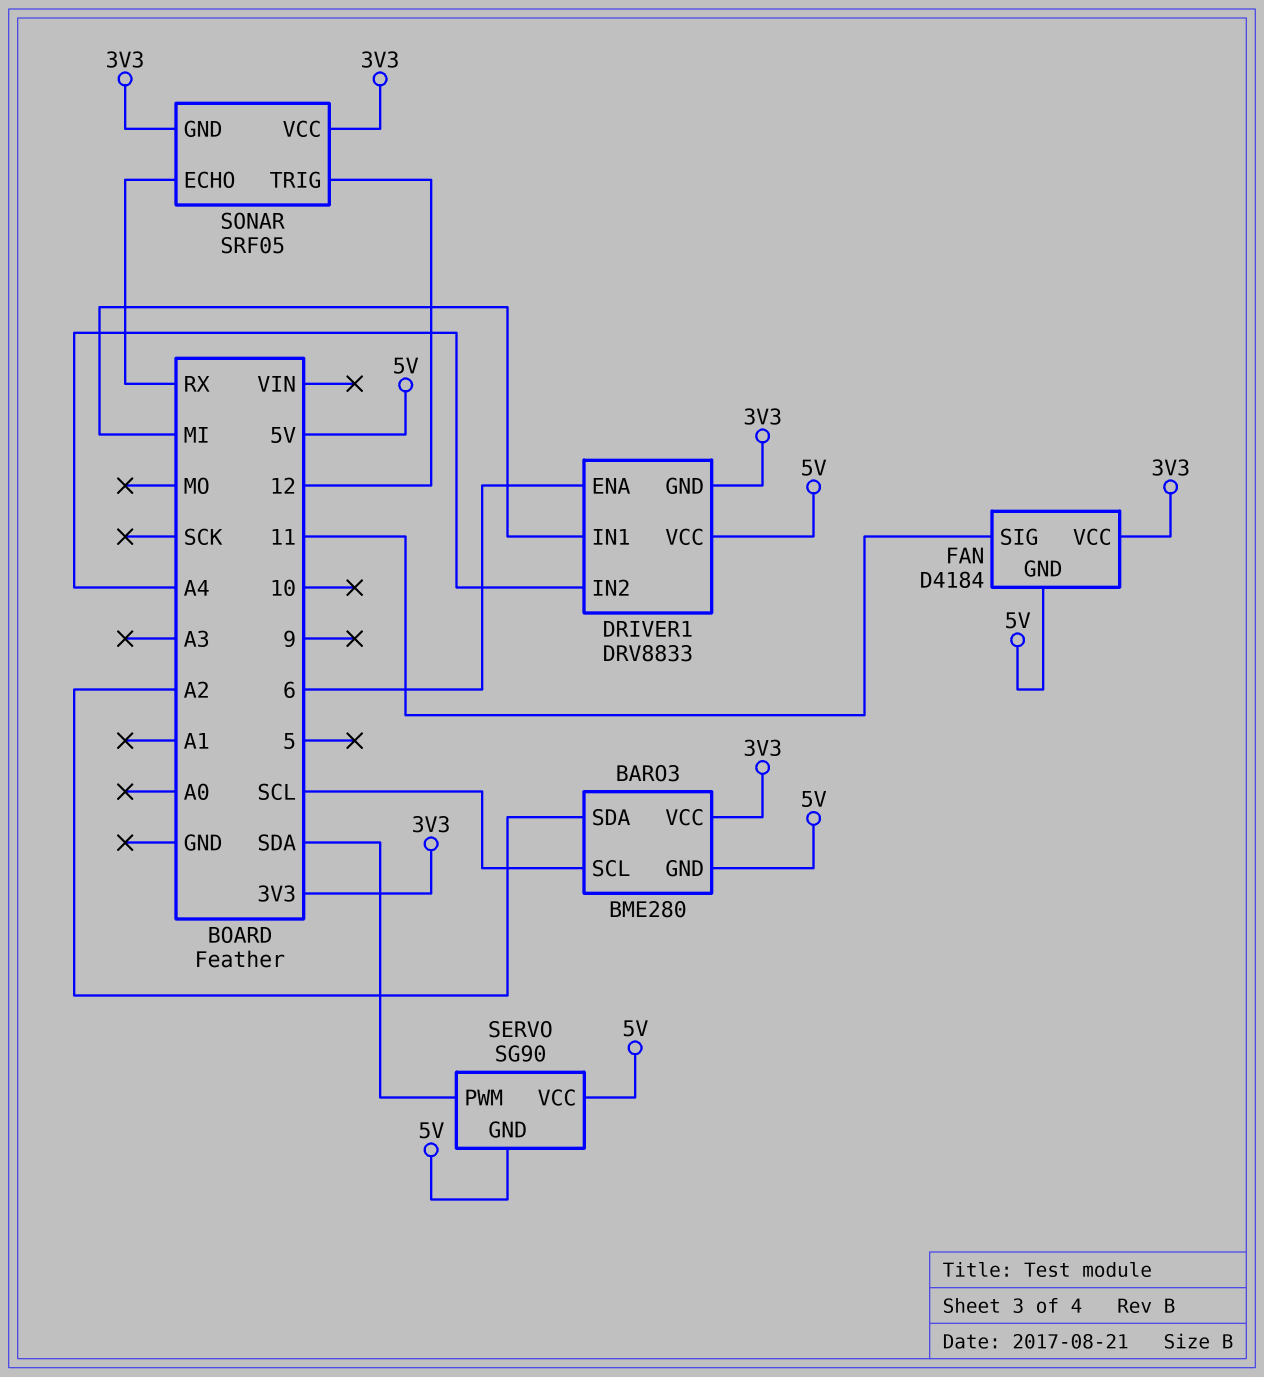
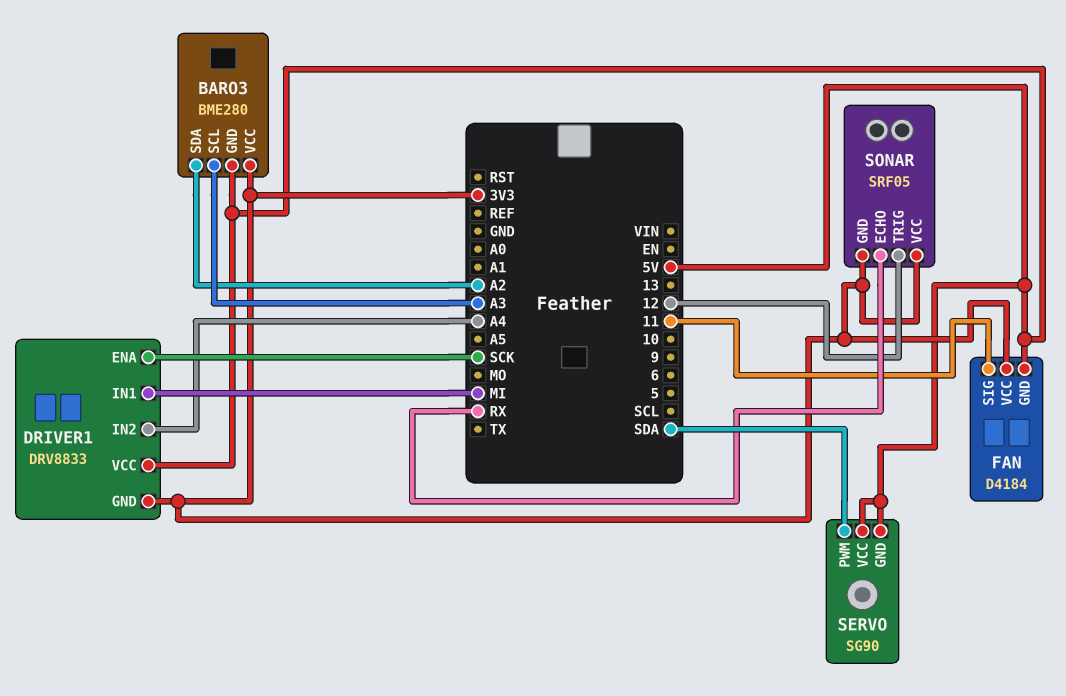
BARO3 pin SCL: SCL -> A3
DRIVER1 pin ENA: 6 -> SCK

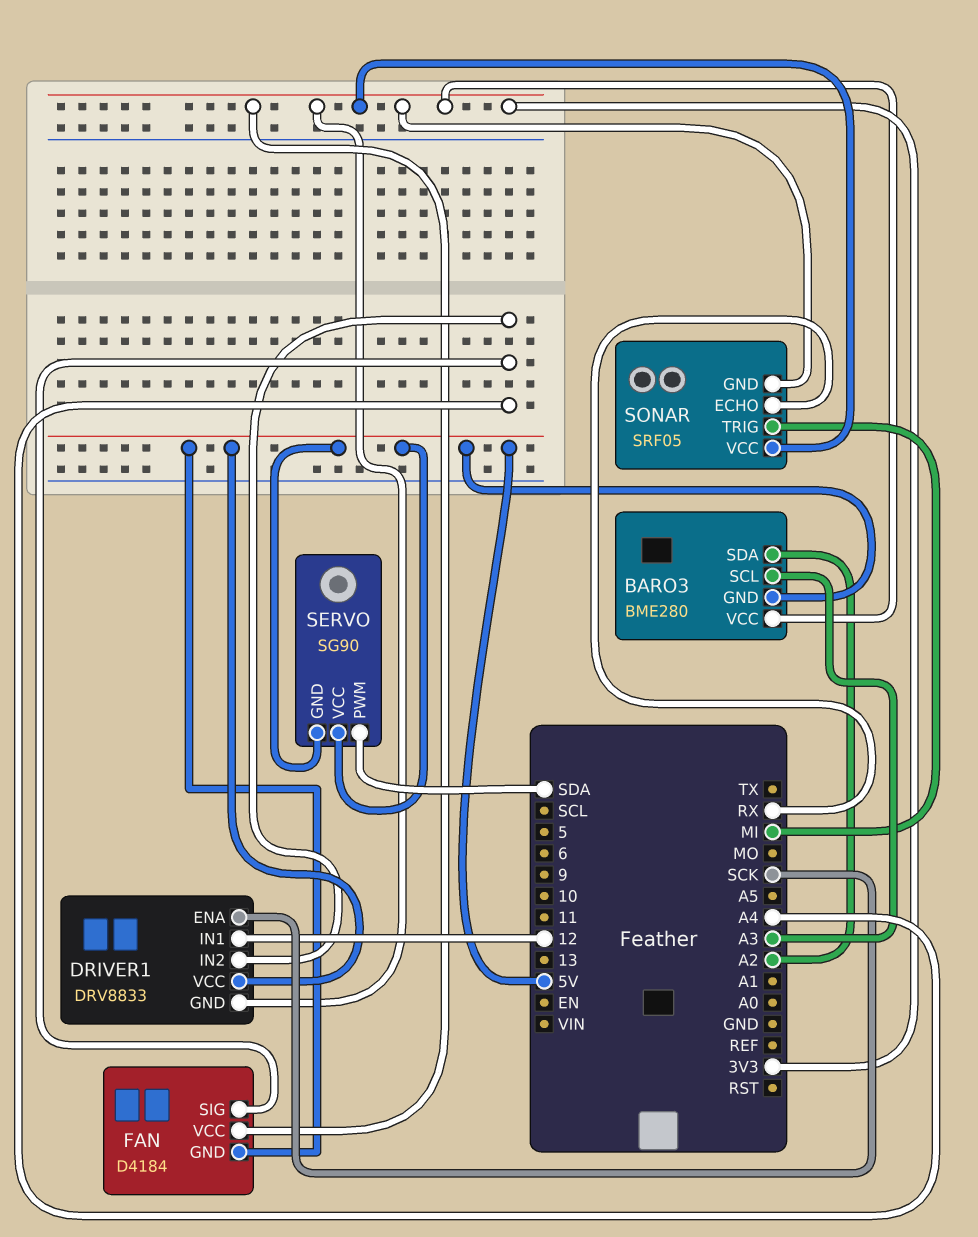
DRIVER1 pin IN1: MI -> 12
FAN pin SIG: 11 -> A4
SONAR pin TRIG: 12 -> MI

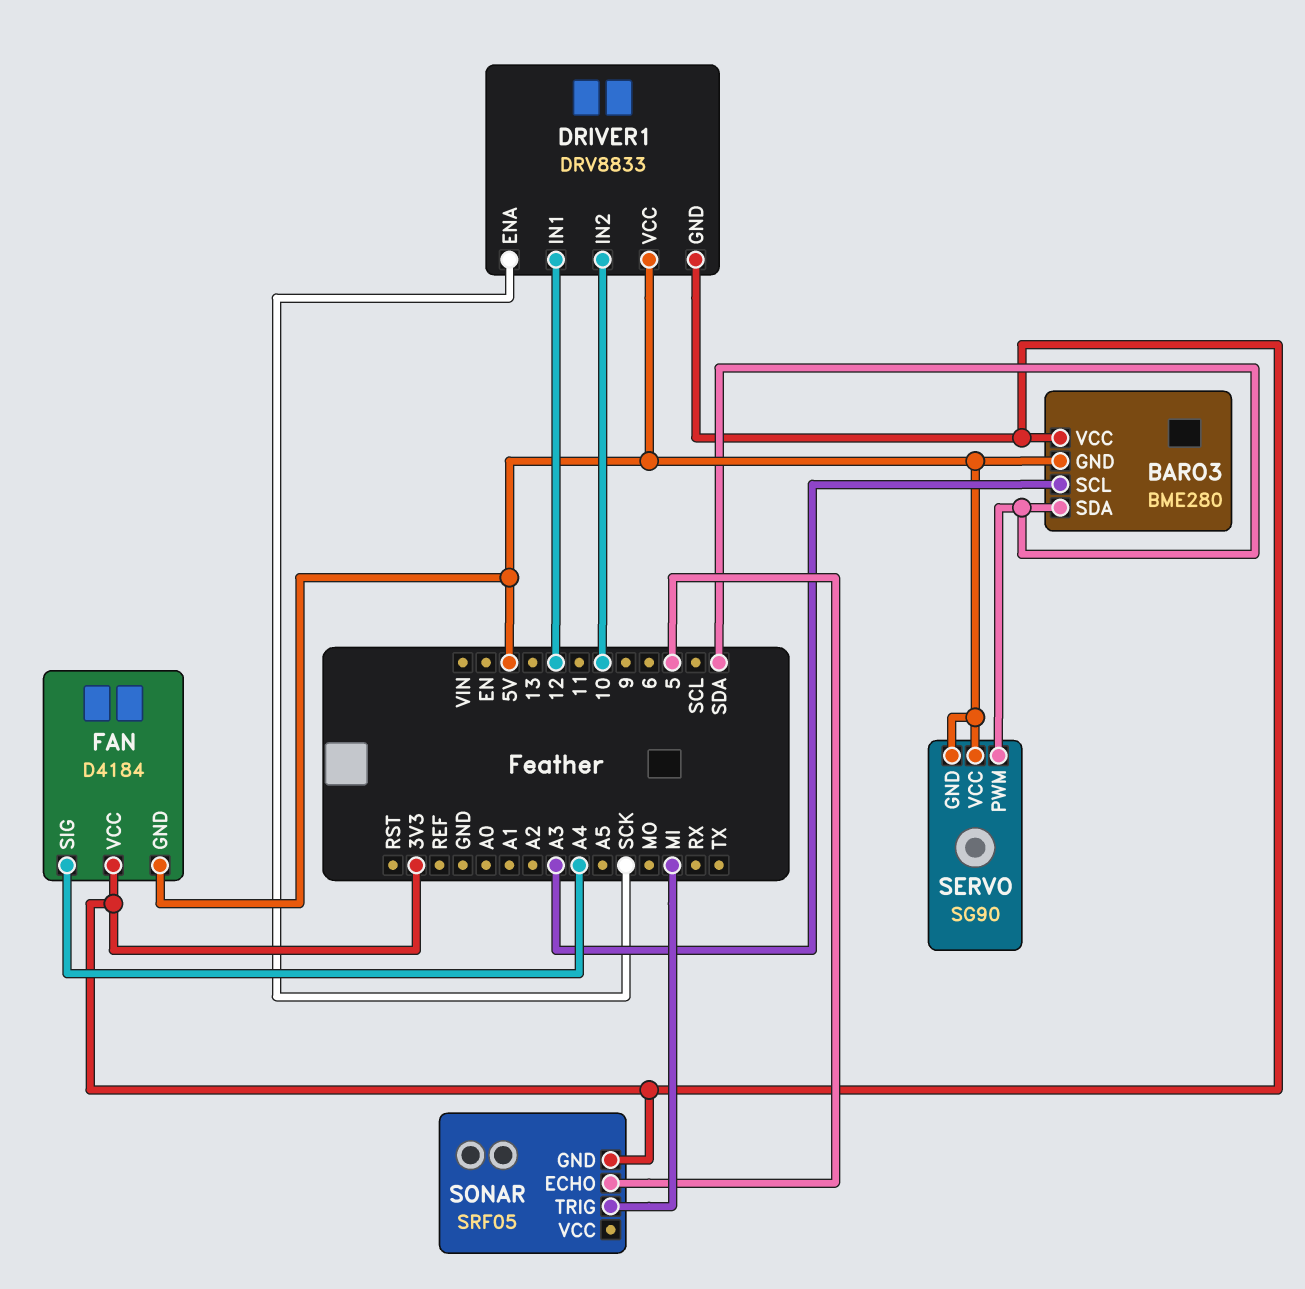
BARO3 pin SDA: A2 -> SDA
DRIVER1 pin IN2: A4 -> 10
SONAR pin ECHO: RX -> 5
SONAR pin VCC: 3V3 -> none

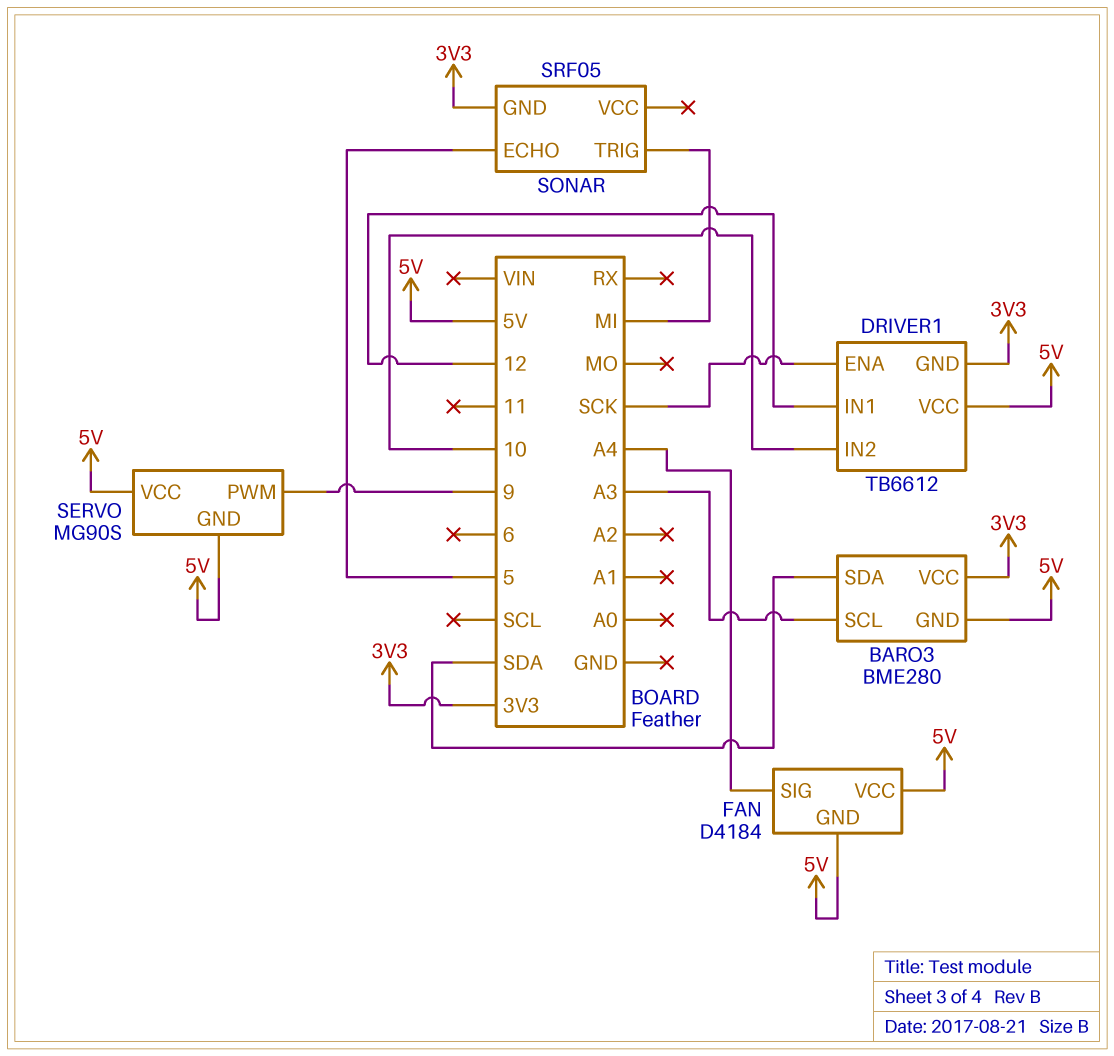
DRIVER1: DRV8833 -> TB6612
FAN pin VCC: 3V3 -> 5V
SERVO: SG90 -> MG90S
SERVO pin PWM: SDA -> 9

